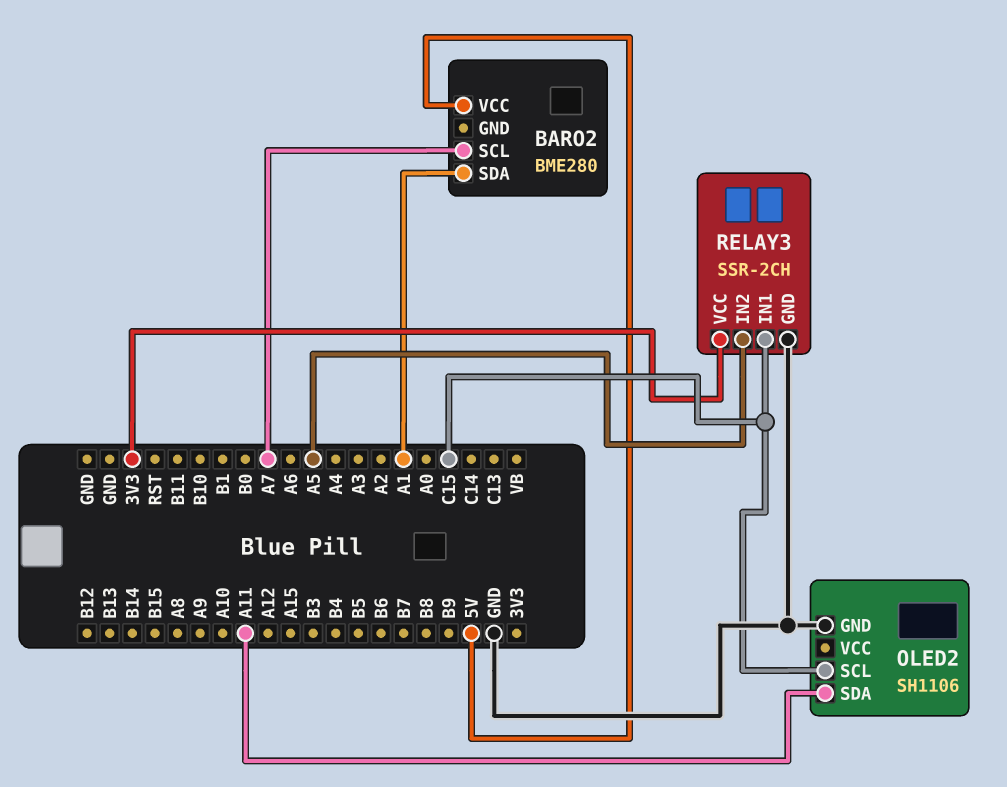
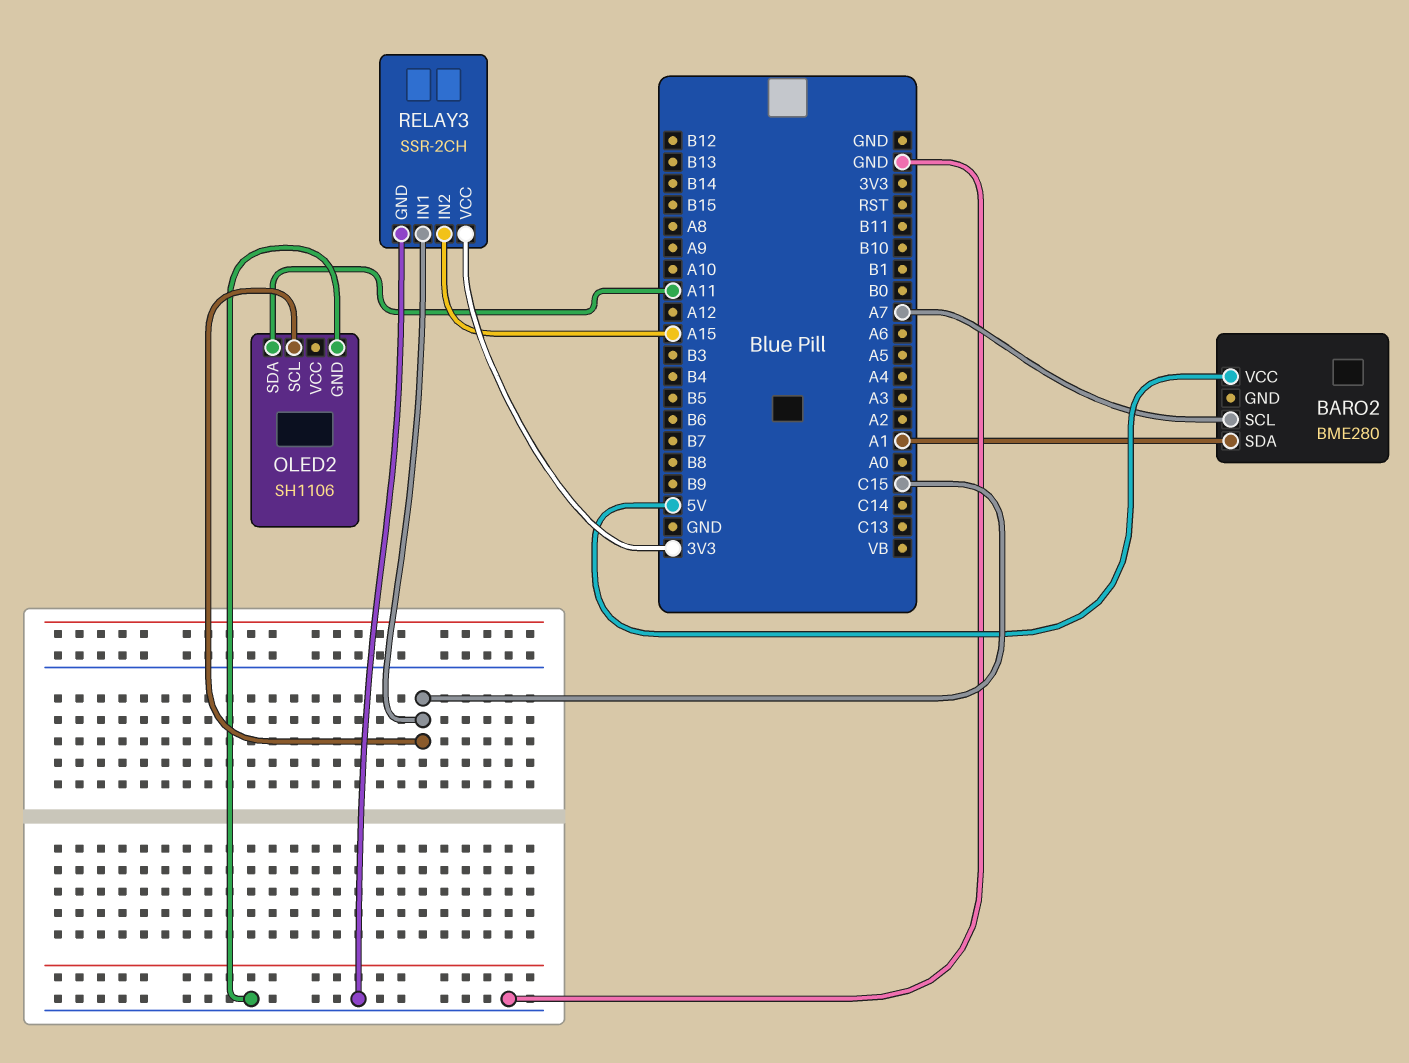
RELAY3 pin IN2: A5 -> A15

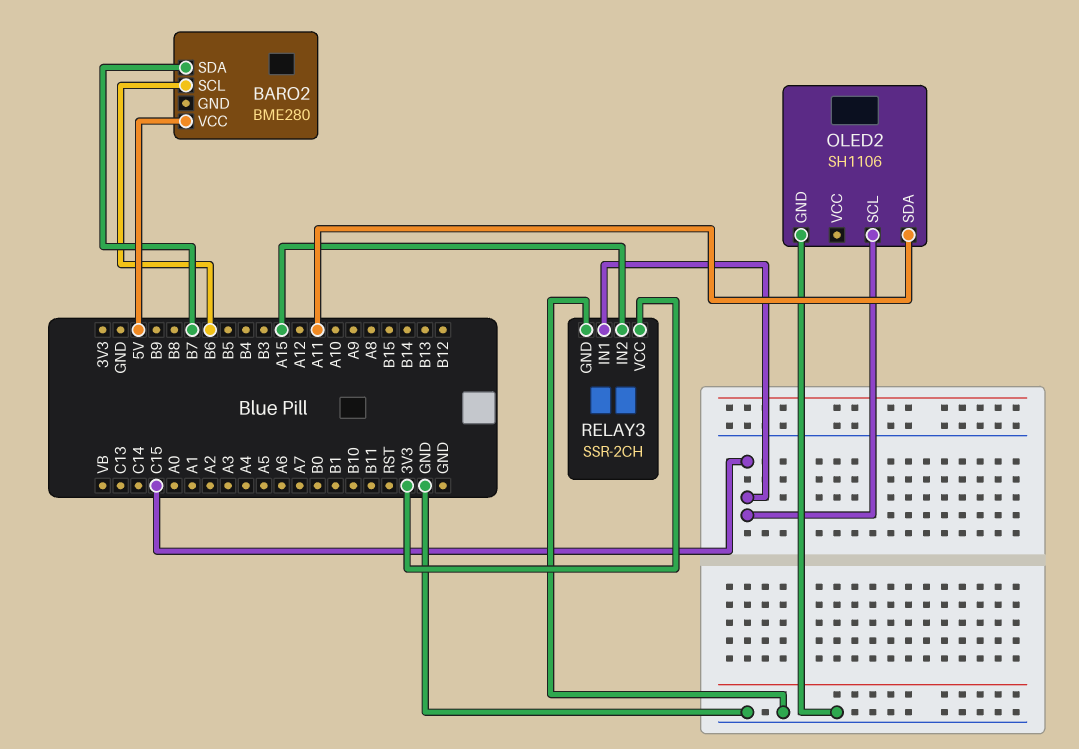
BARO2 pin SCL: A7 -> B6
BARO2 pin SDA: A1 -> B7

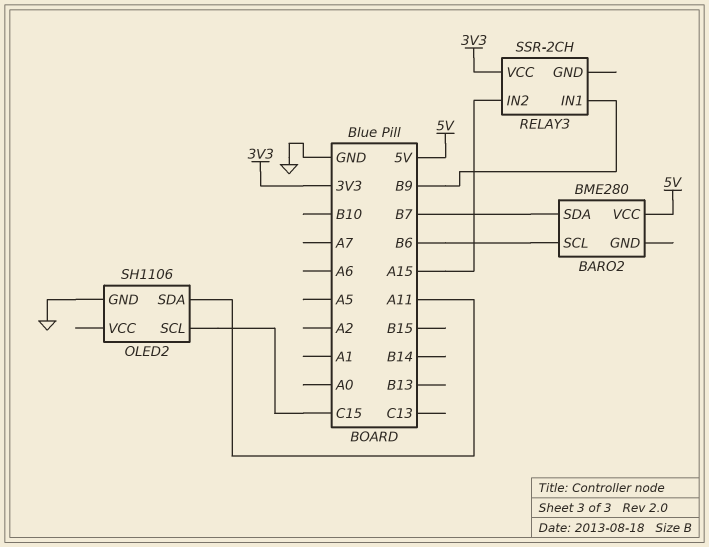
RELAY3 pin GND: GND -> none
RELAY3 pin IN1: C15 -> B9

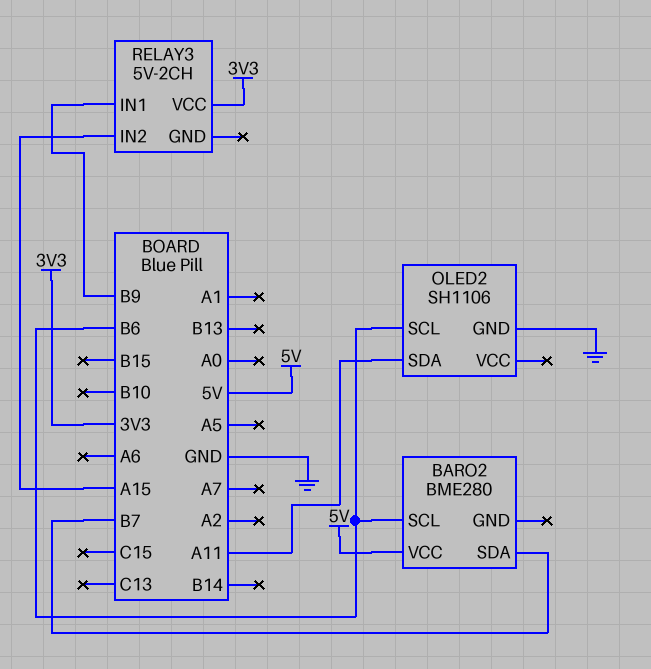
OLED2 pin SCL: C15 -> B6
RELAY3: SSR-2CH -> 5V-2CH

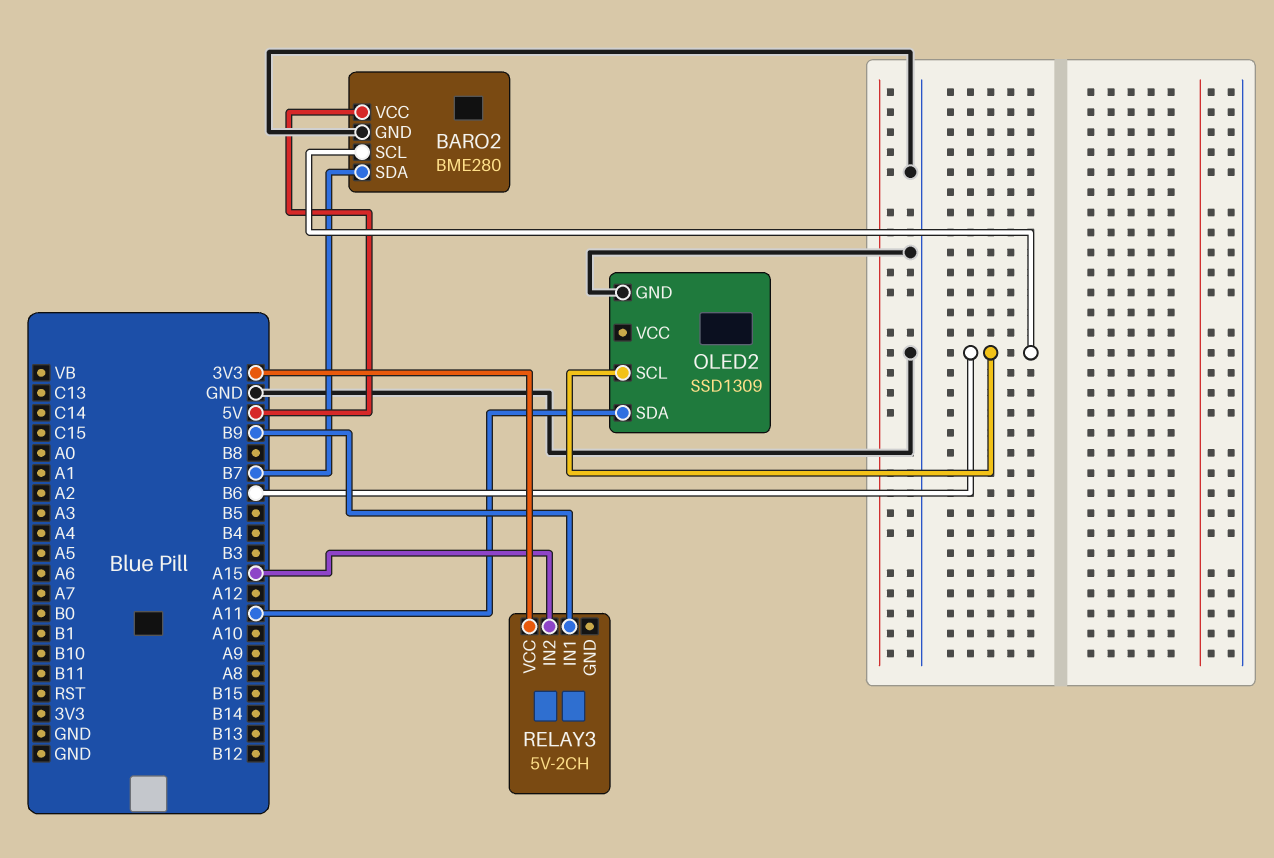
BARO2 pin GND: none -> GND
OLED2: SH1106 -> SSD1309

